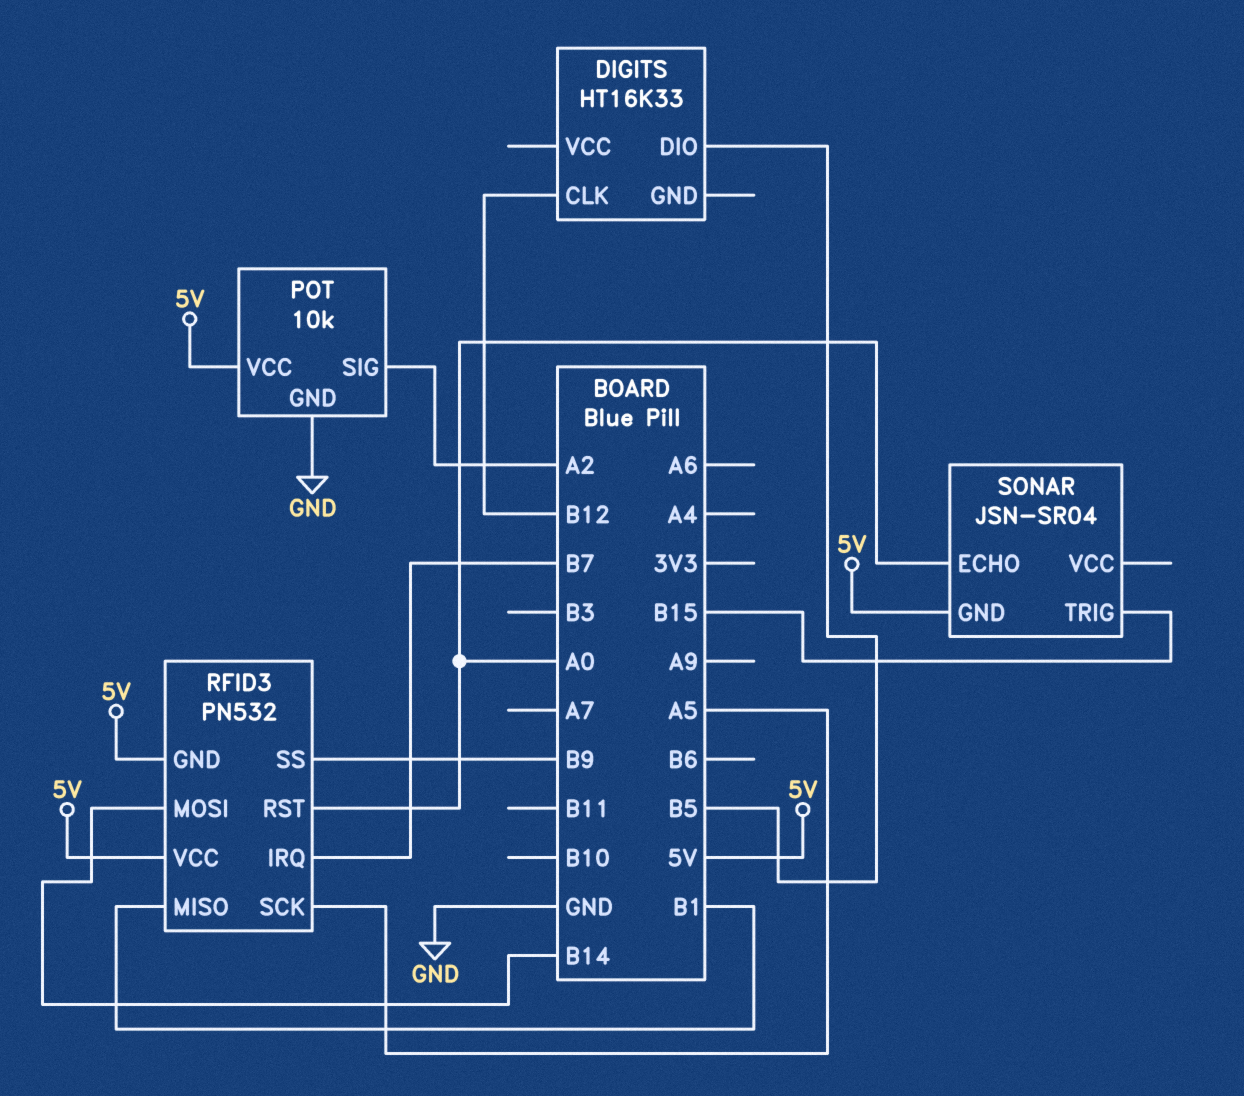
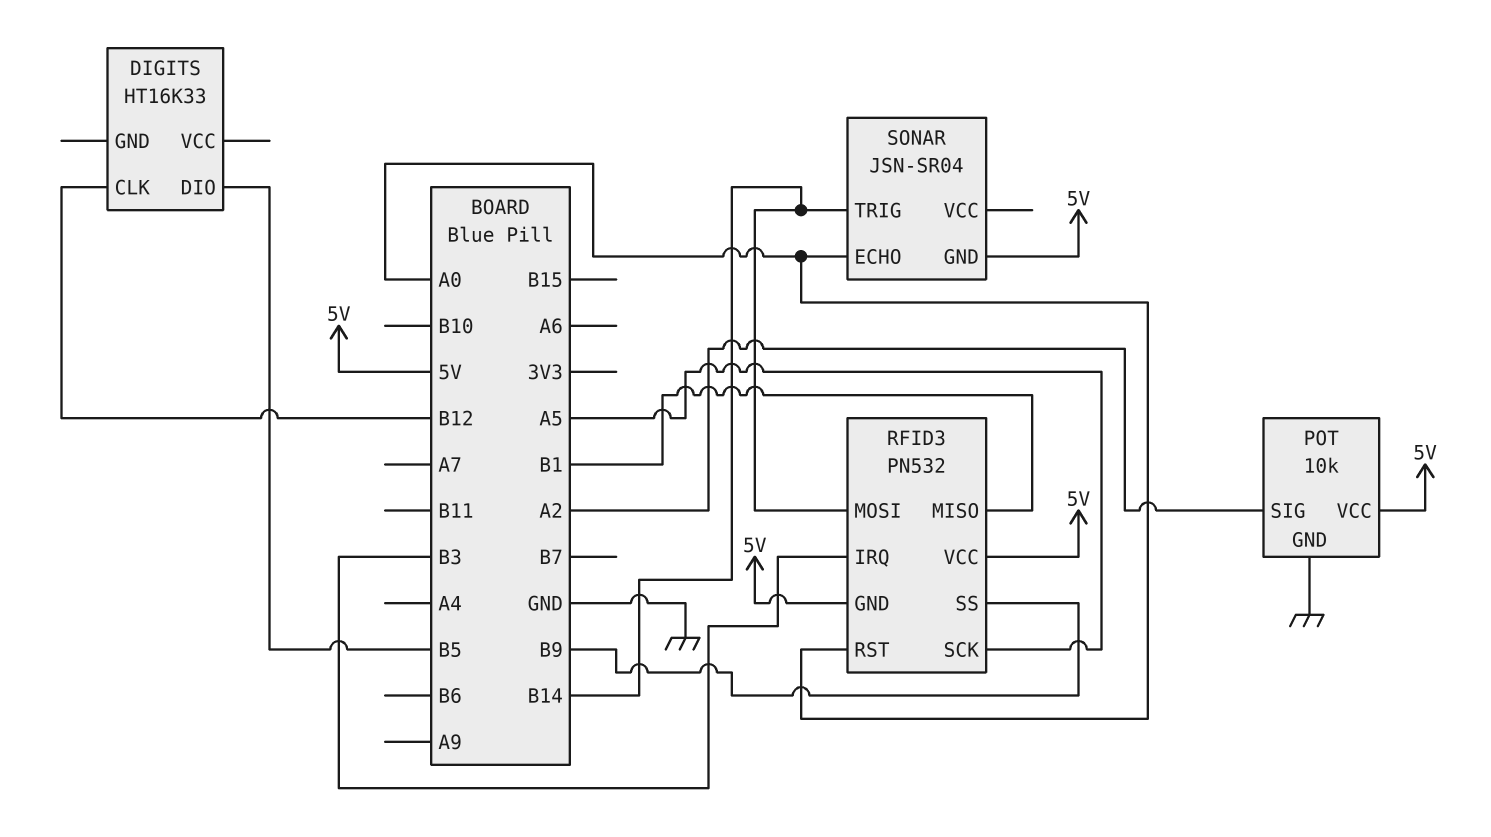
RFID3 pin IRQ: B7 -> B3
SONAR pin TRIG: B15 -> B14

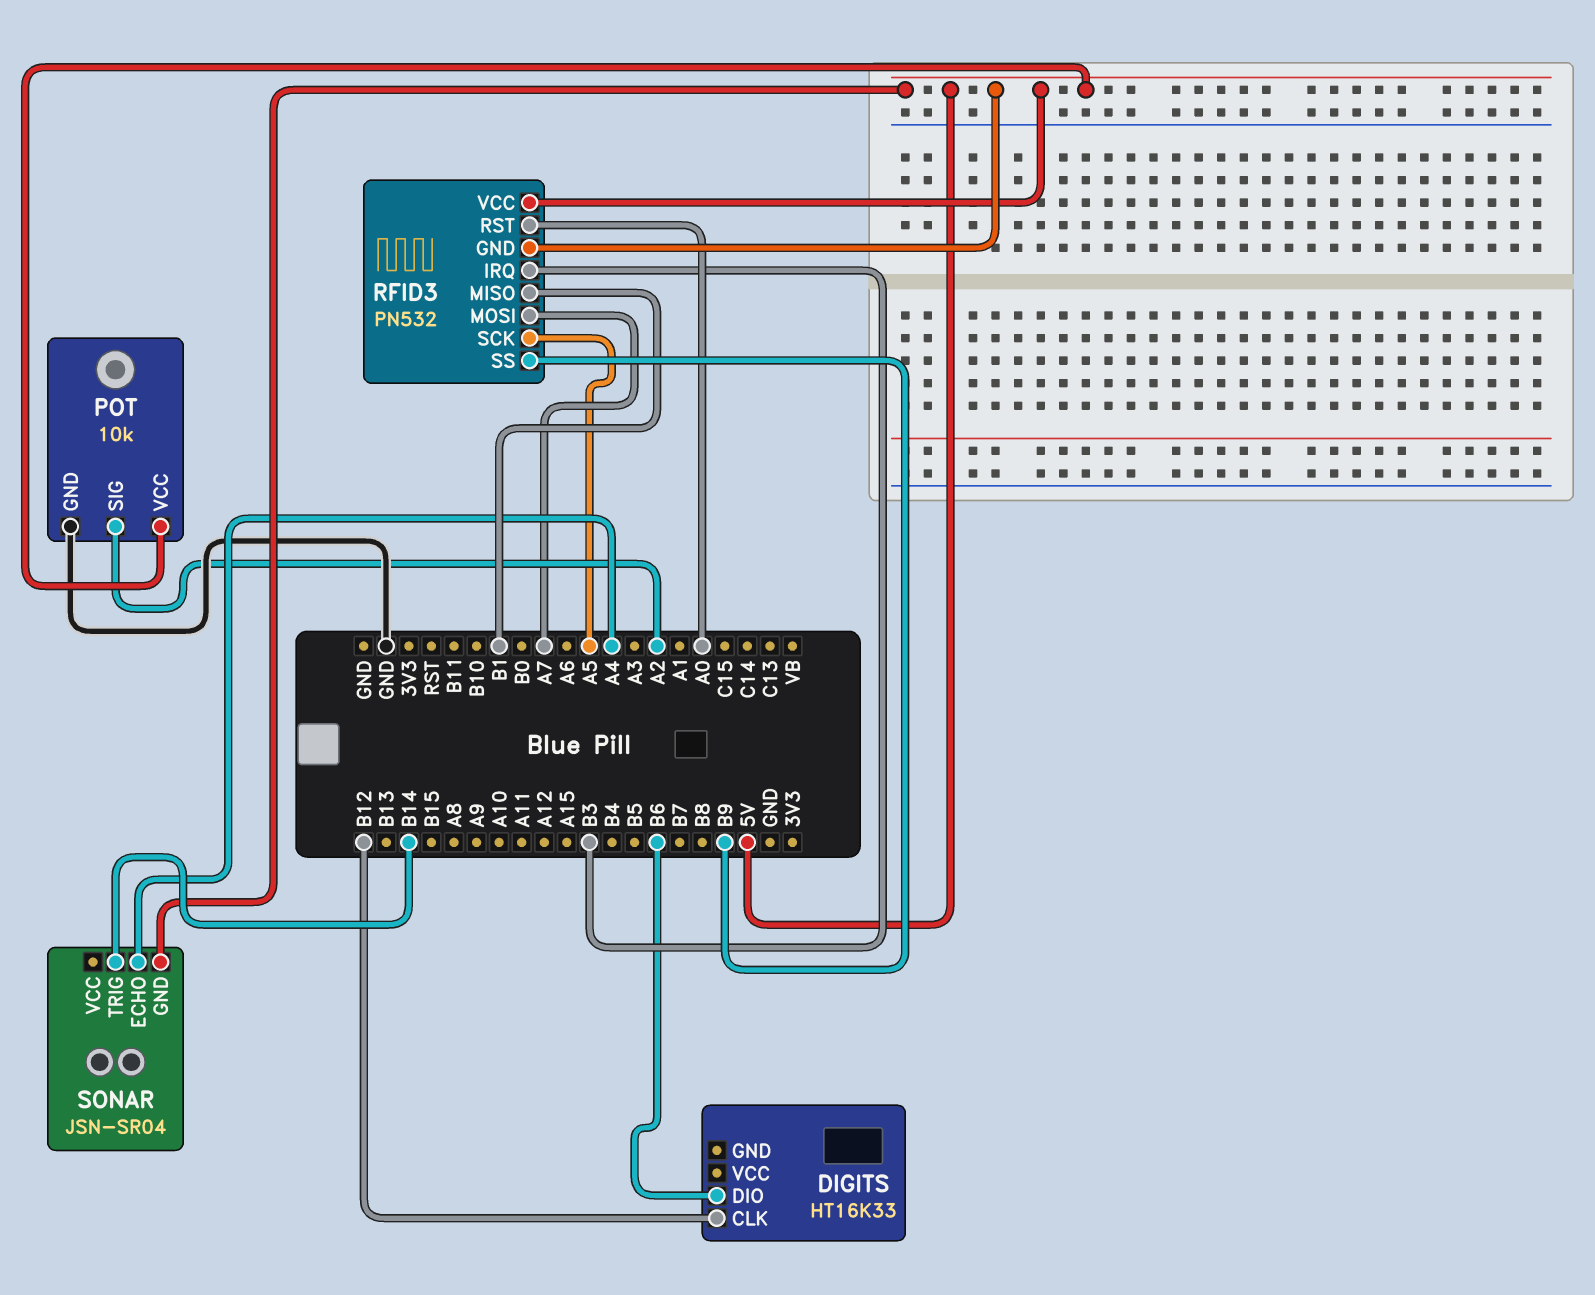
DIGITS pin DIO: B5 -> B6
RFID3 pin MOSI: B14 -> A7
SONAR pin ECHO: A0 -> A4

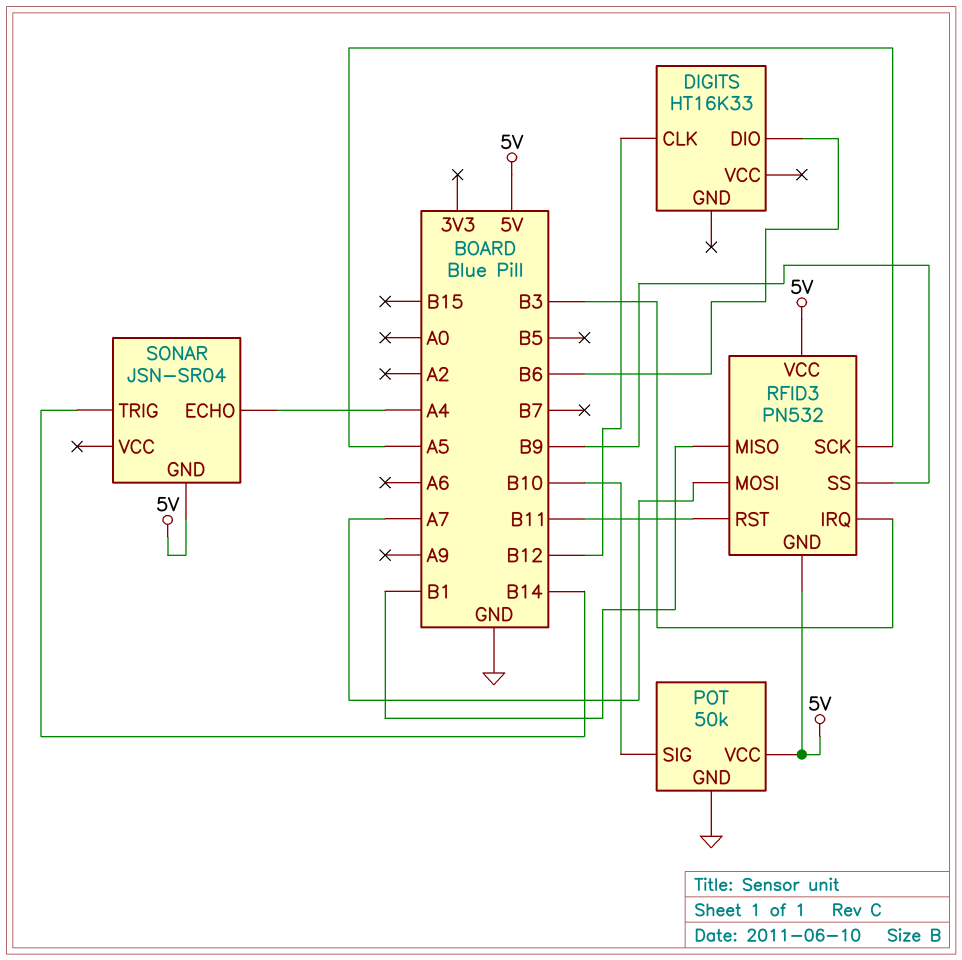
POT: 10k -> 50k
POT pin SIG: A2 -> B10
RFID3 pin RST: A0 -> B11

